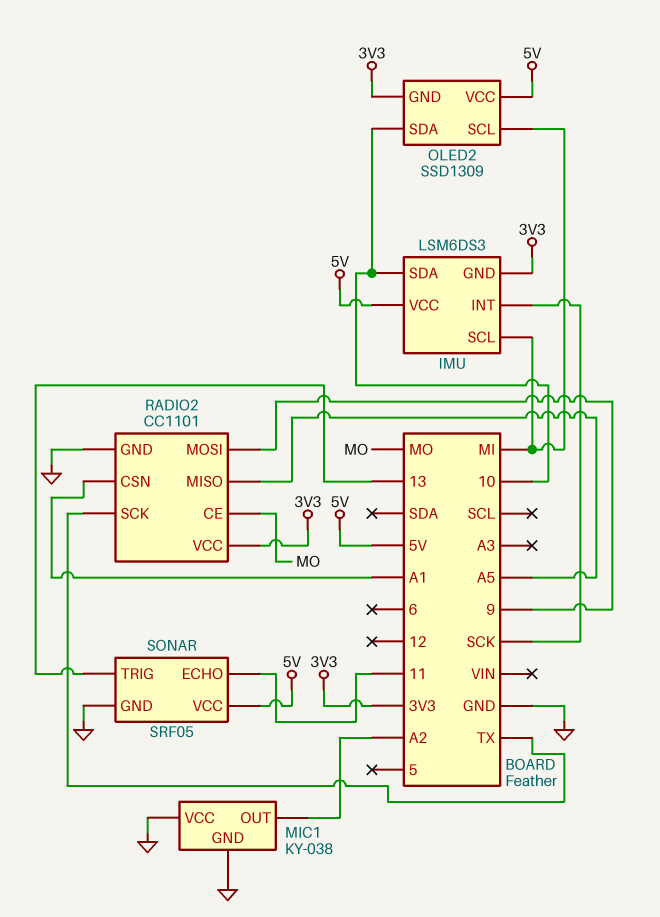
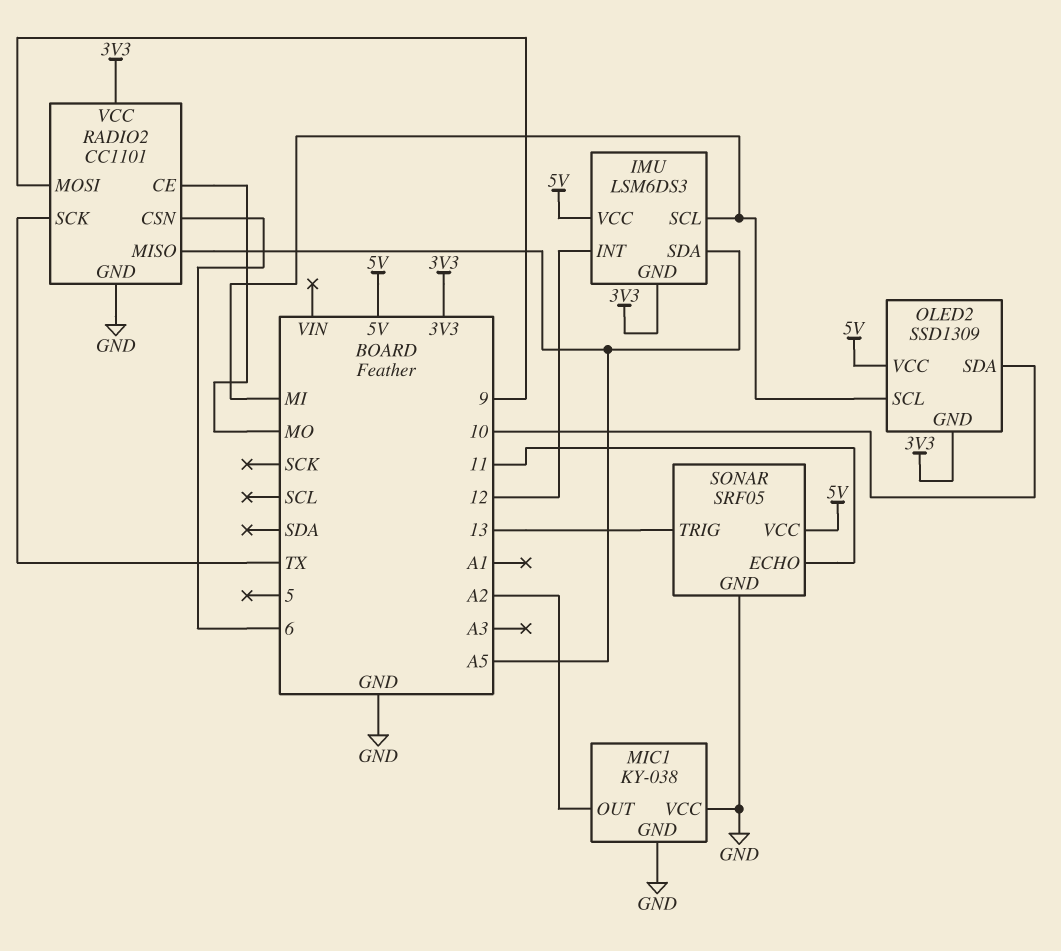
IMU pin INT: SCK -> 12
IMU pin SDA: 10 -> A5
RADIO2 pin CSN: A1 -> 6

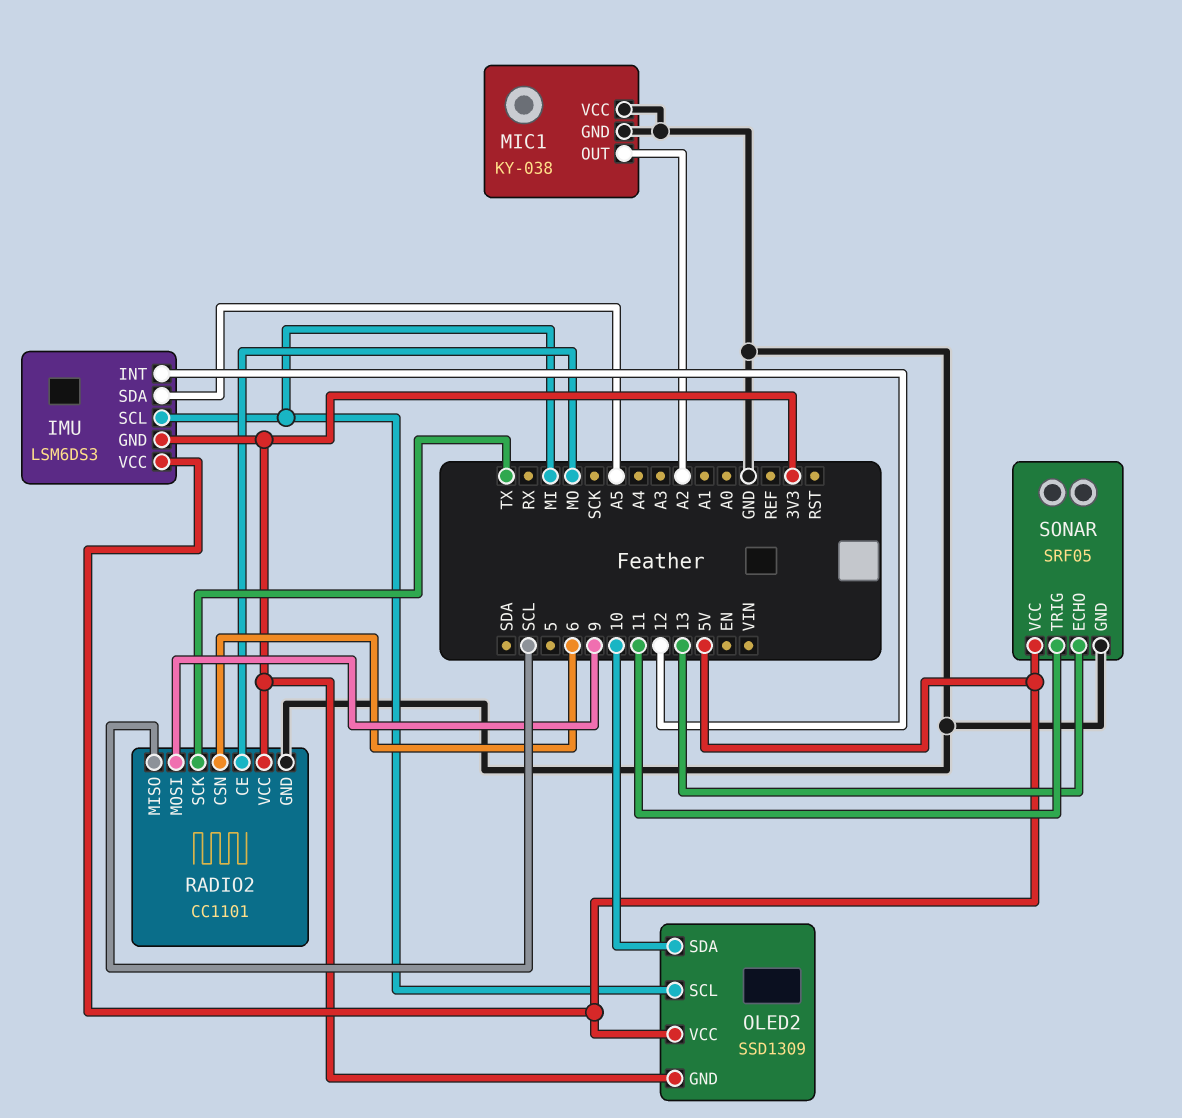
RADIO2 pin MISO: A5 -> SCL
SONAR pin ECHO: 11 -> 13
SONAR pin TRIG: 13 -> 11

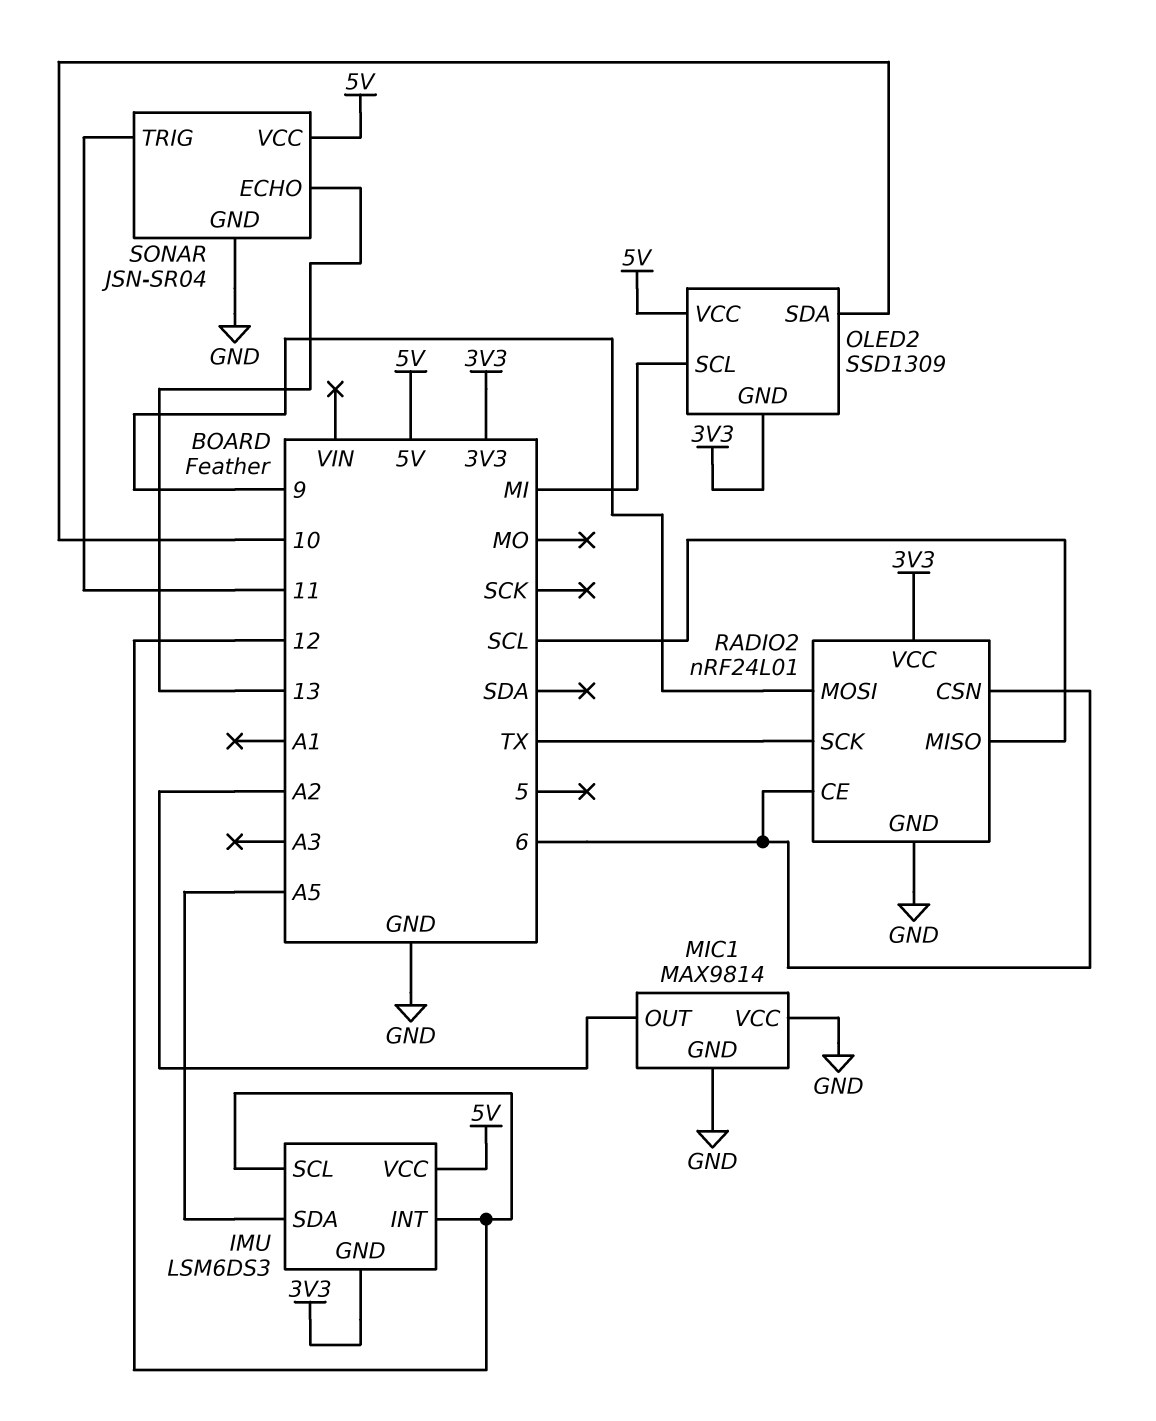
IMU pin SCL: MI -> 12
MIC1: KY-038 -> MAX9814
RADIO2: CC1101 -> nRF24L01
RADIO2 pin CE: MO -> 6
SONAR: SRF05 -> JSN-SR04

